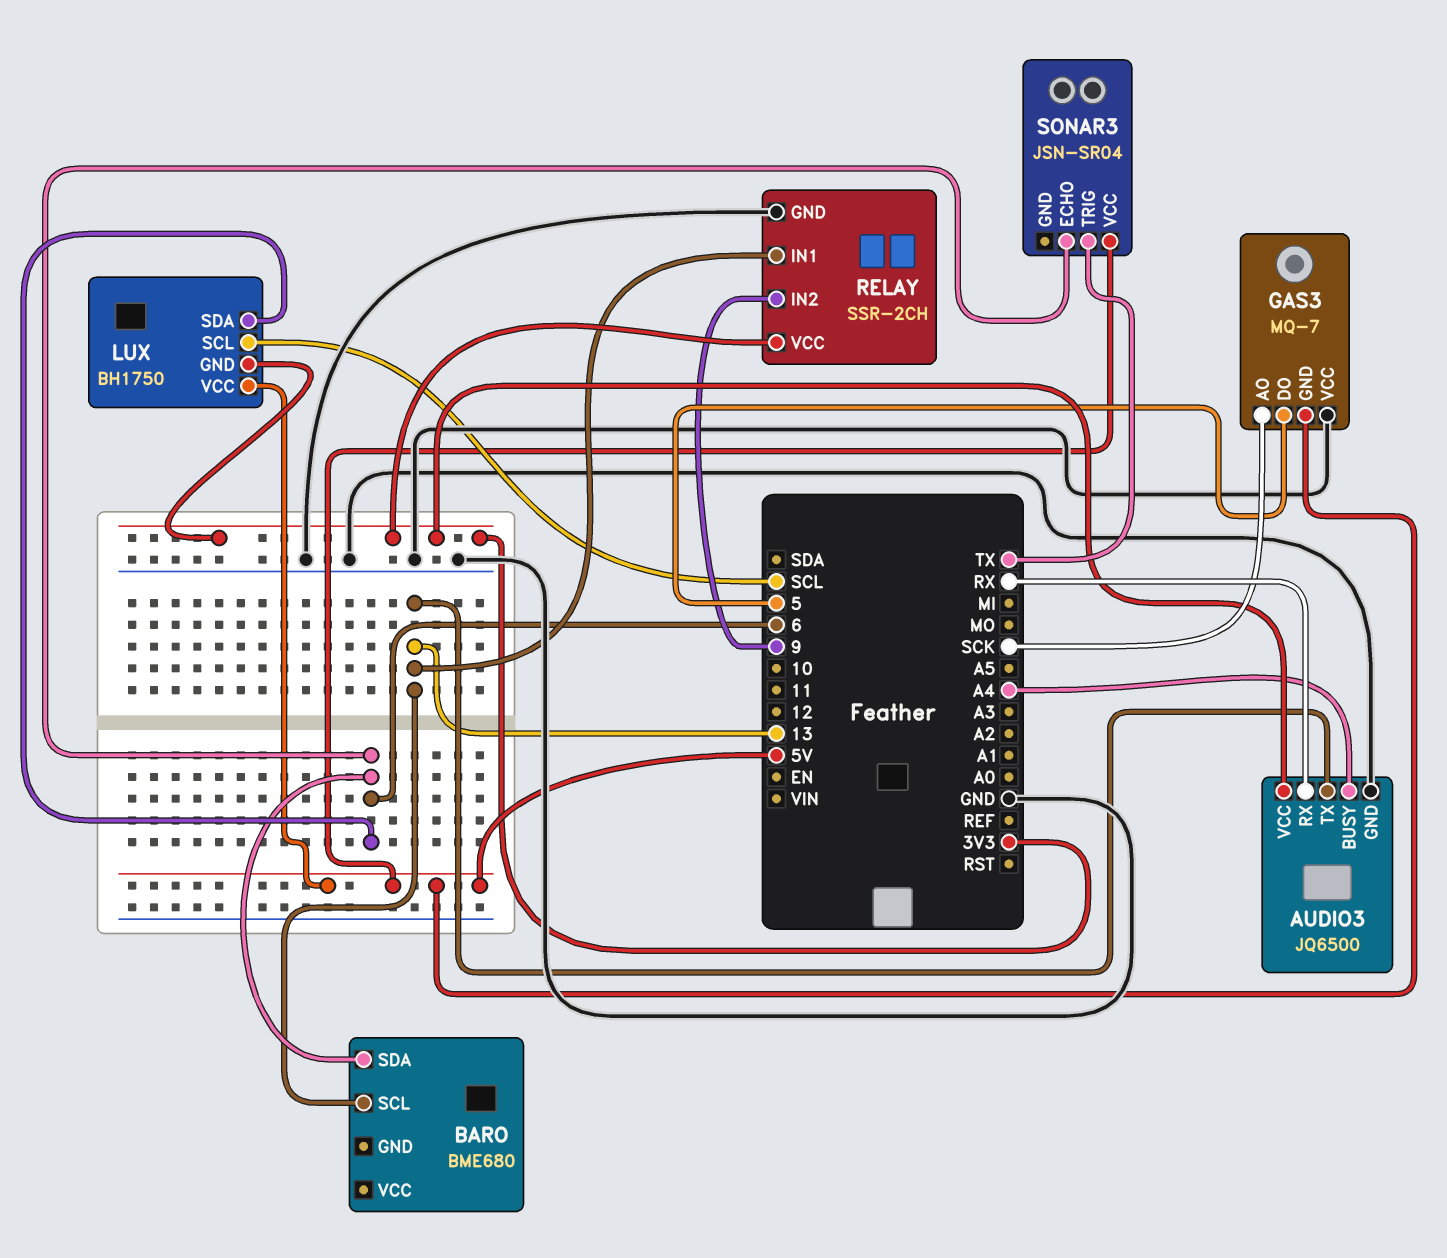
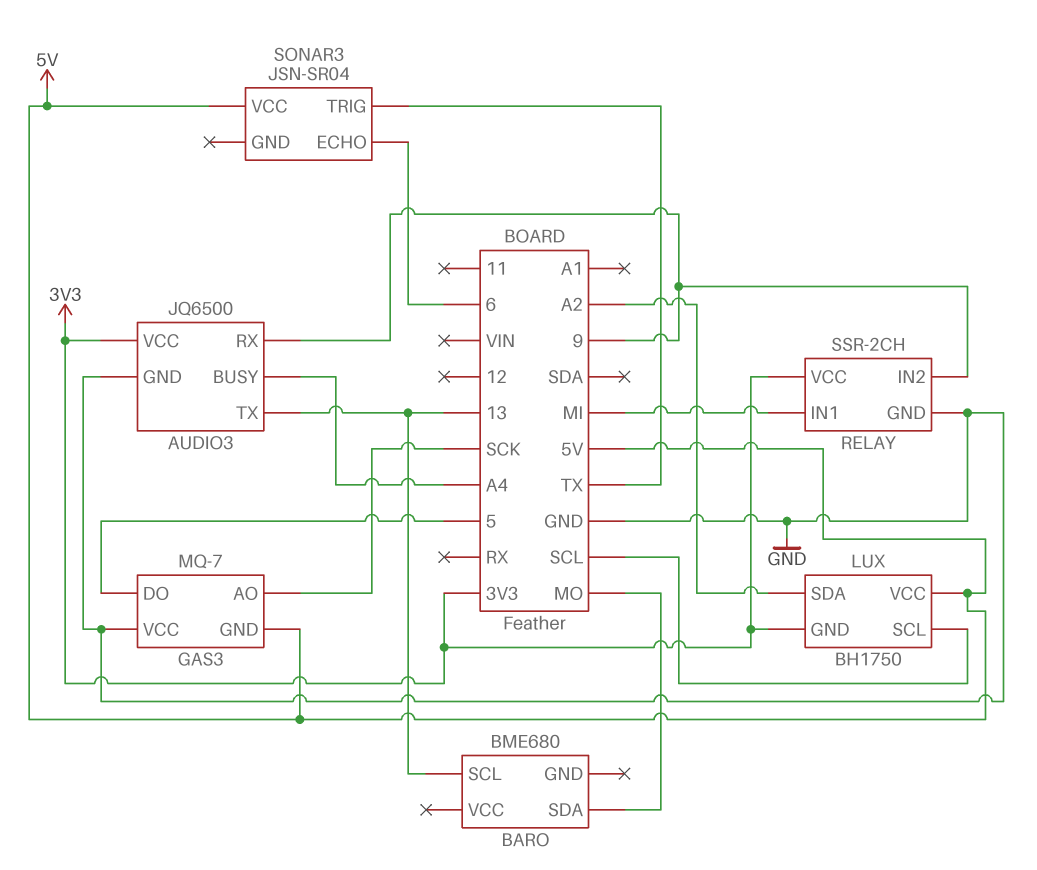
AUDIO3 pin RX: RX -> 9
BARO pin SDA: 6 -> MO
LUX pin SDA: 6 -> A2
RELAY pin IN1: 13 -> MI

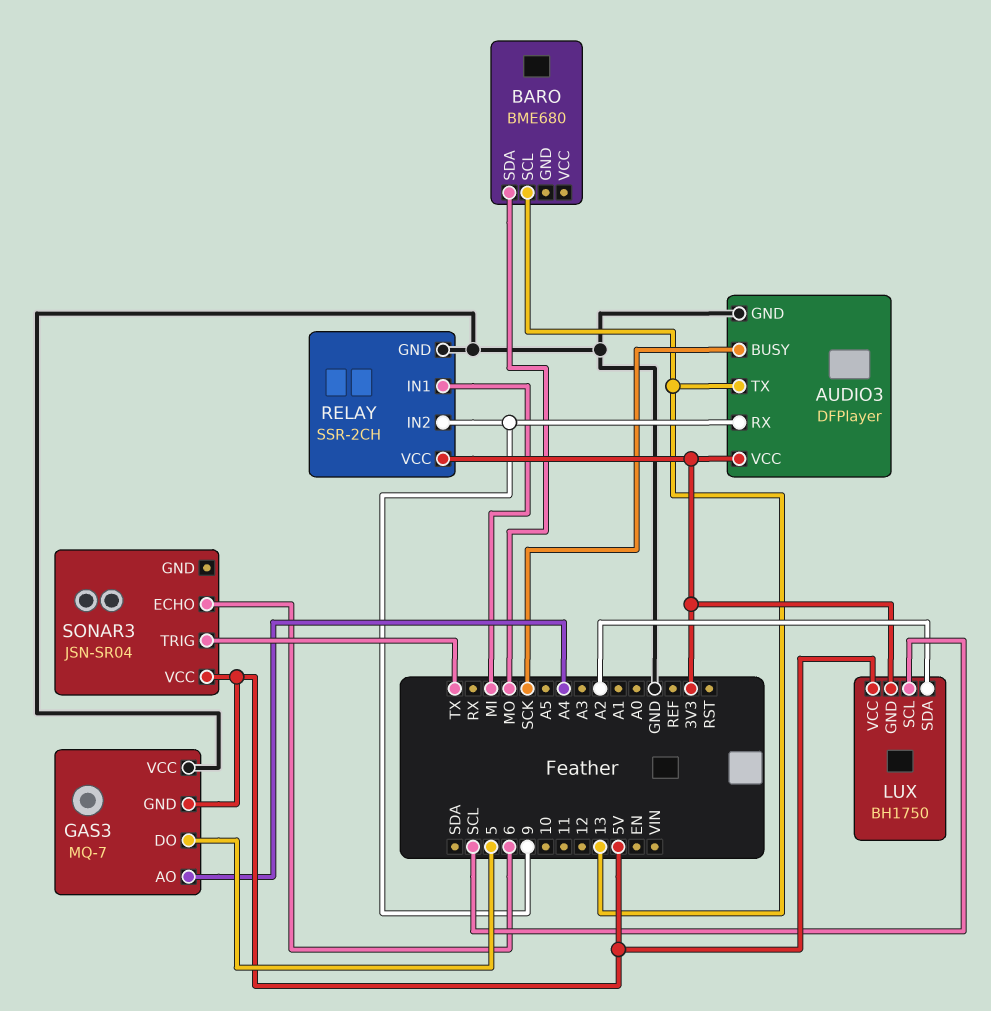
AUDIO3: JQ6500 -> DFPlayer
AUDIO3 pin BUSY: A4 -> SCK
GAS3 pin AO: SCK -> A4

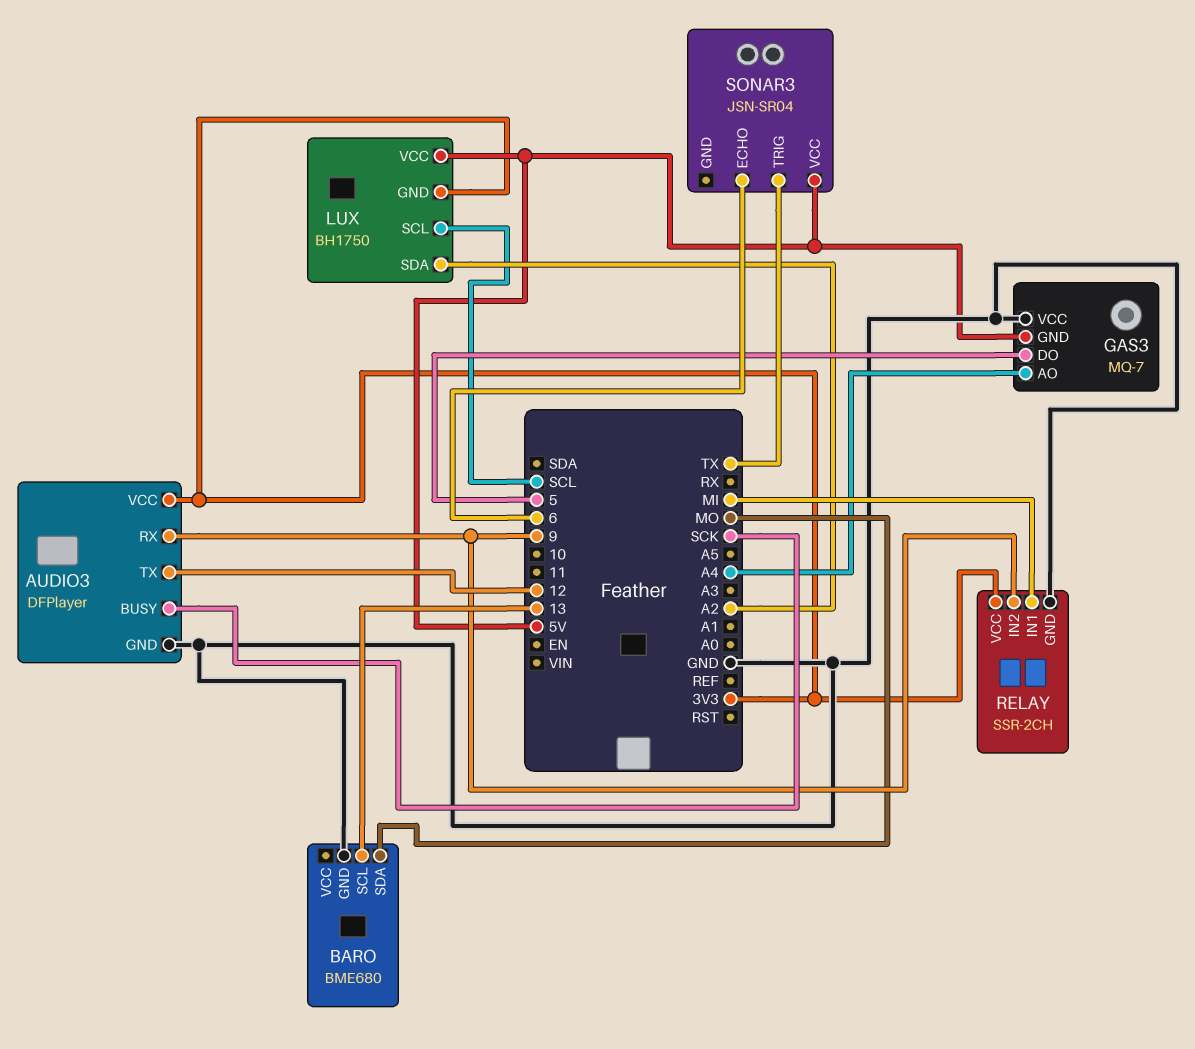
AUDIO3 pin TX: 13 -> 12
BARO pin GND: none -> GND

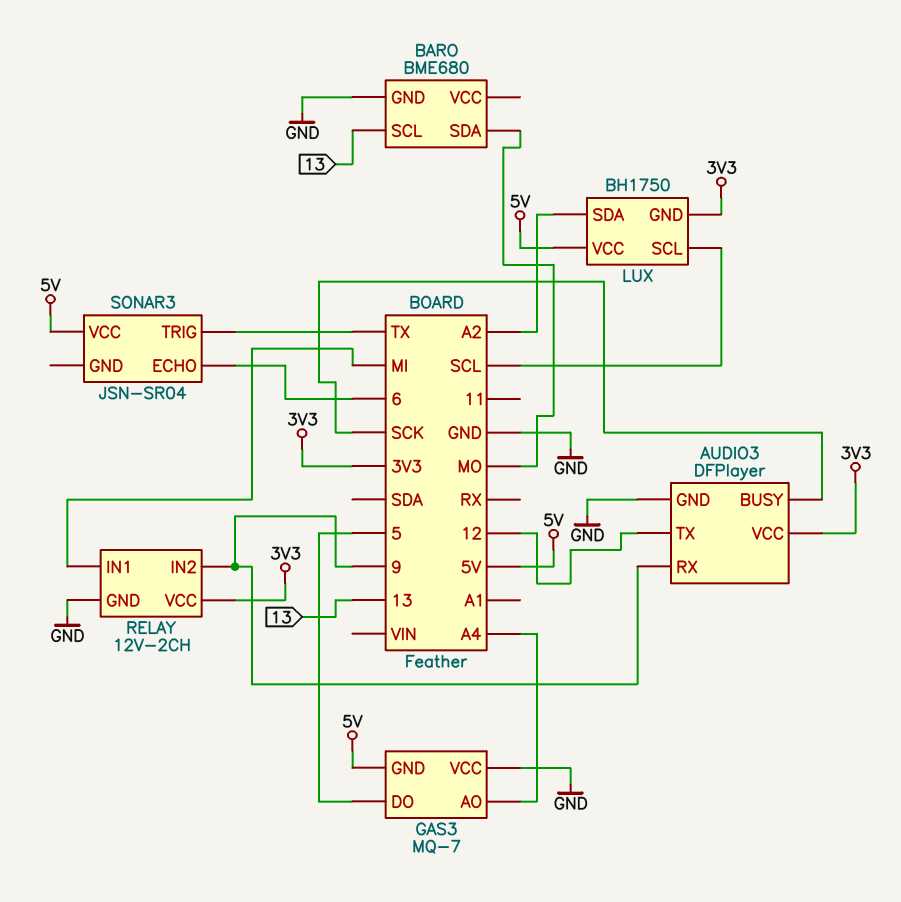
RELAY: SSR-2CH -> 12V-2CH

